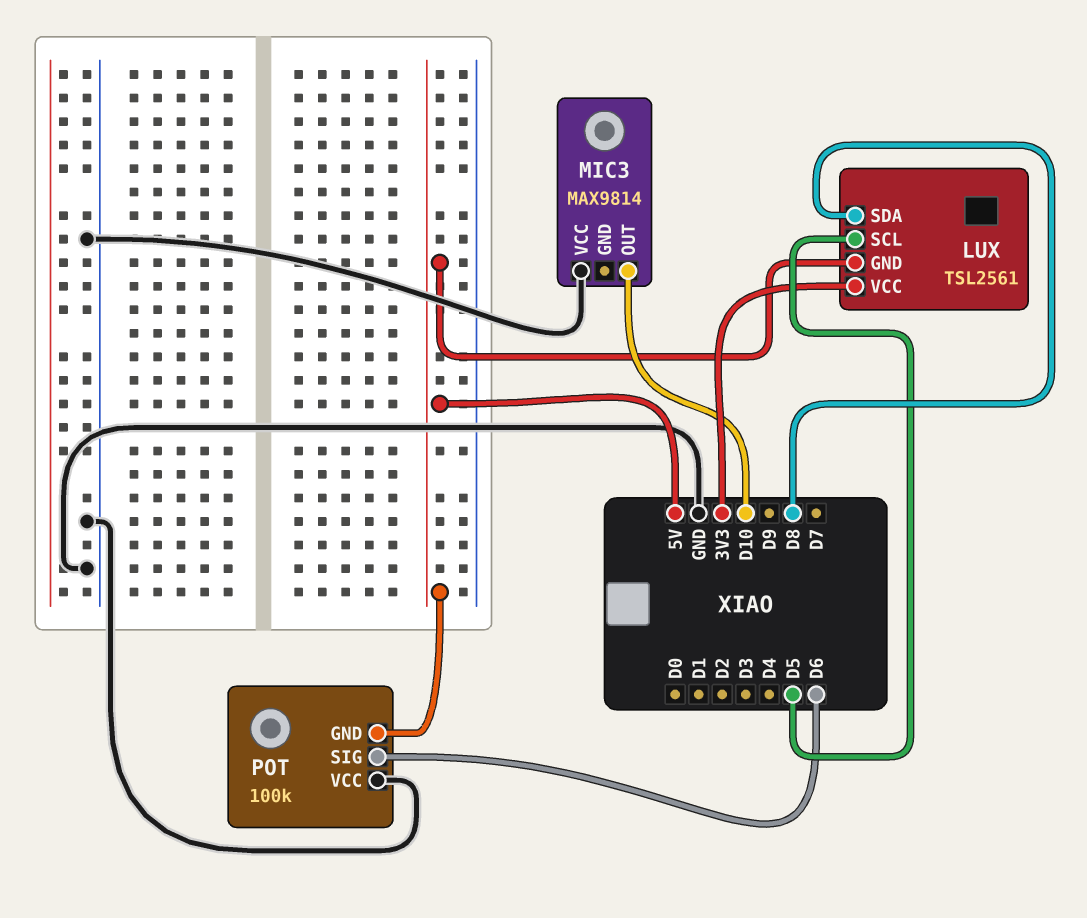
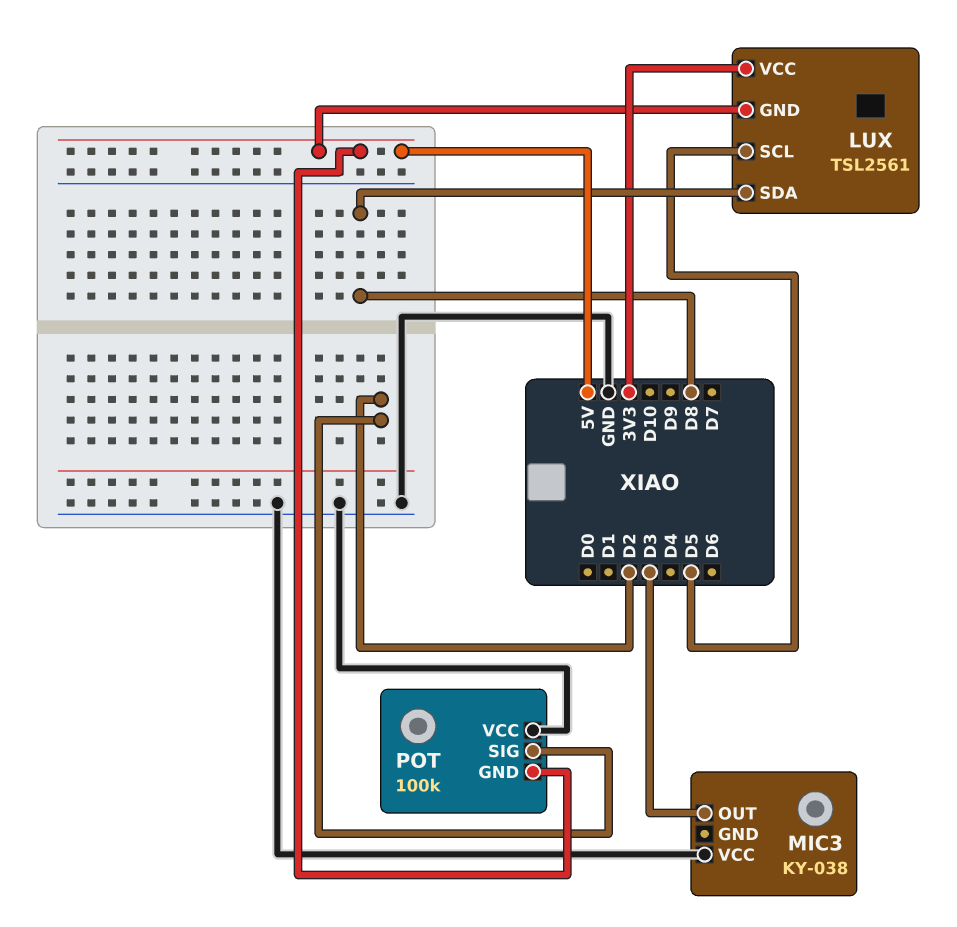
MIC3: MAX9814 -> KY-038
MIC3 pin OUT: D10 -> D3
POT pin SIG: D6 -> D2

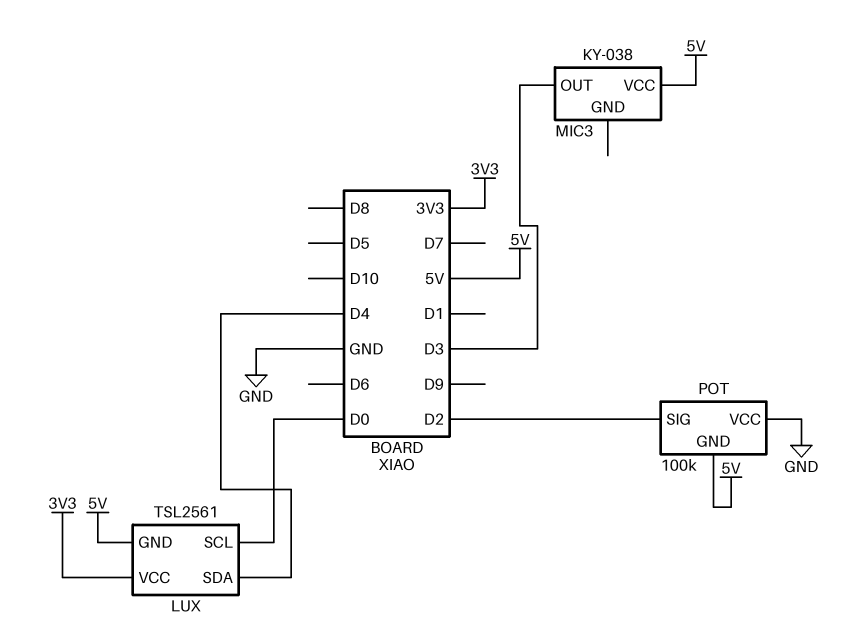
LUX pin SCL: D5 -> D0
LUX pin SDA: D8 -> D4
MIC3 pin VCC: GND -> 5V

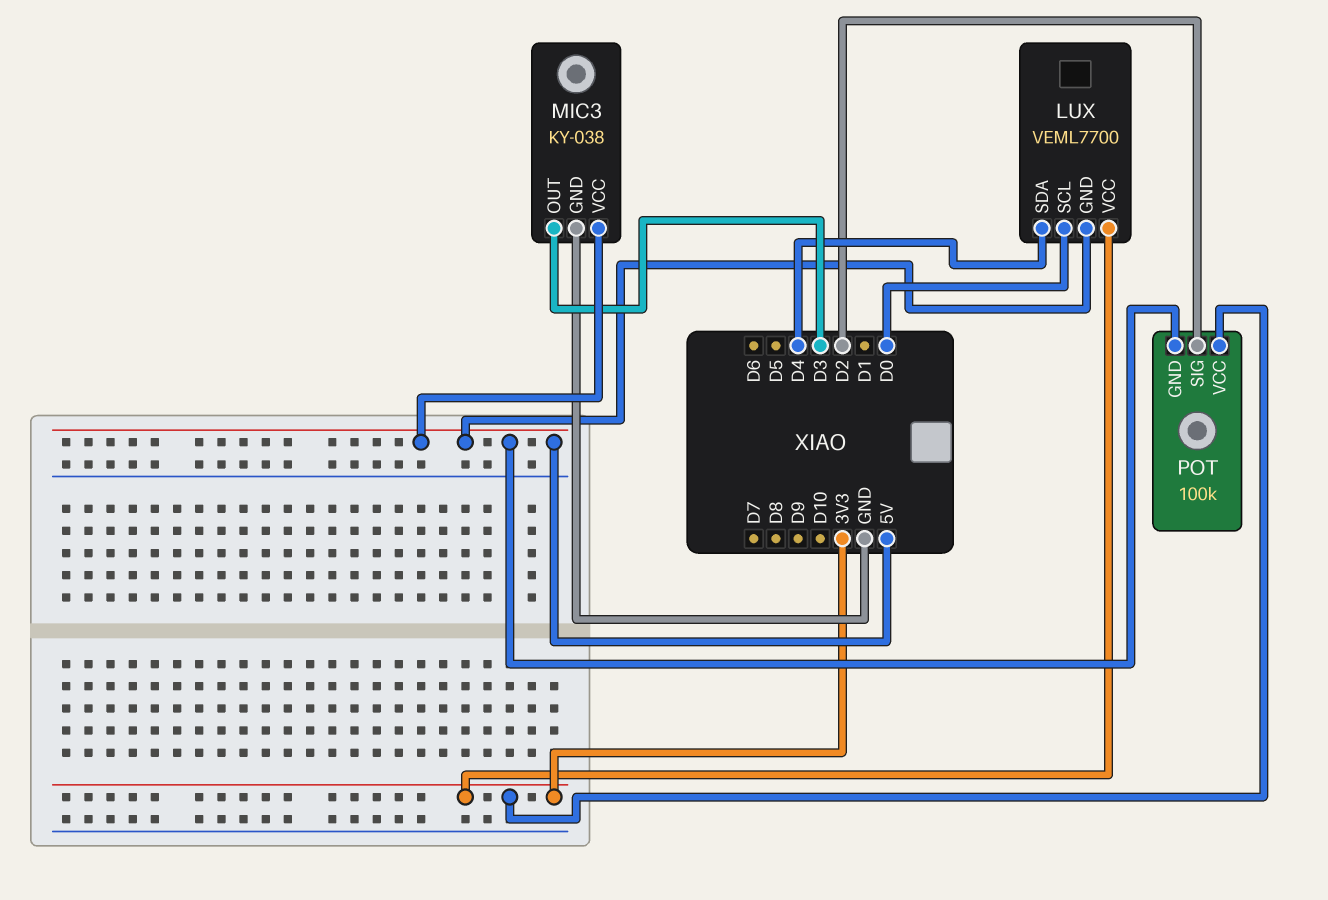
LUX: TSL2561 -> VEML7700
MIC3 pin GND: none -> GND
POT pin VCC: GND -> 3V3

